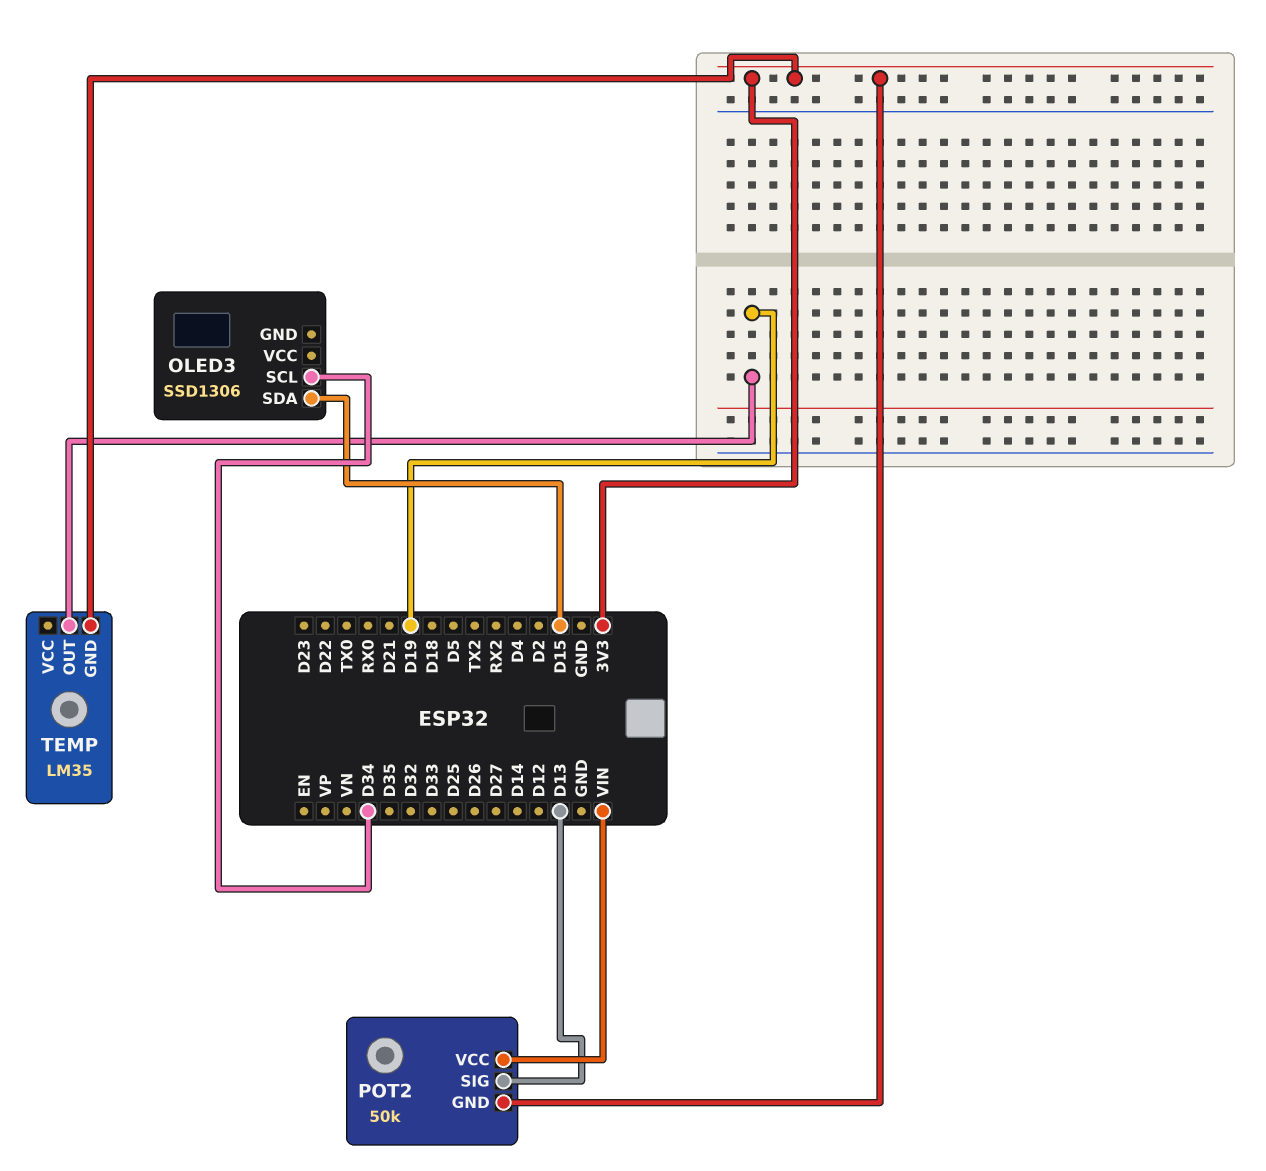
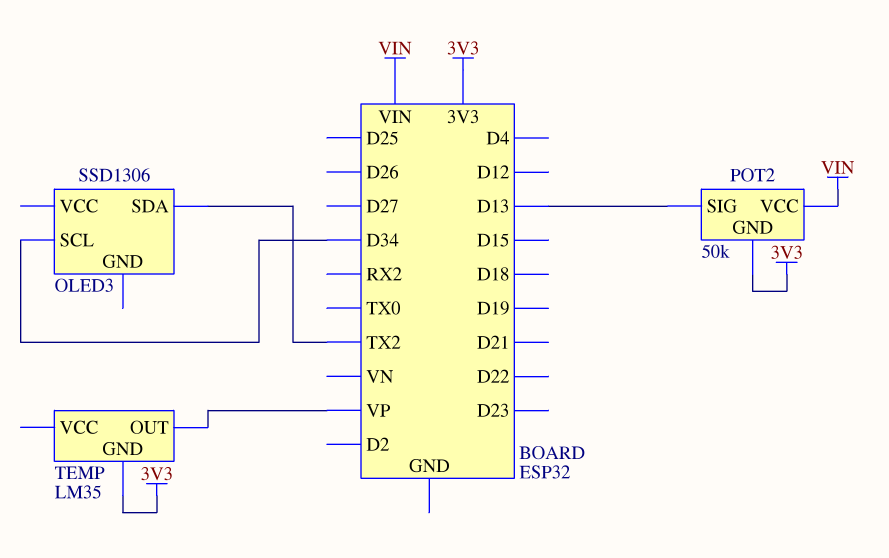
OLED3 pin SDA: D15 -> TX2
TEMP pin OUT: D19 -> VP

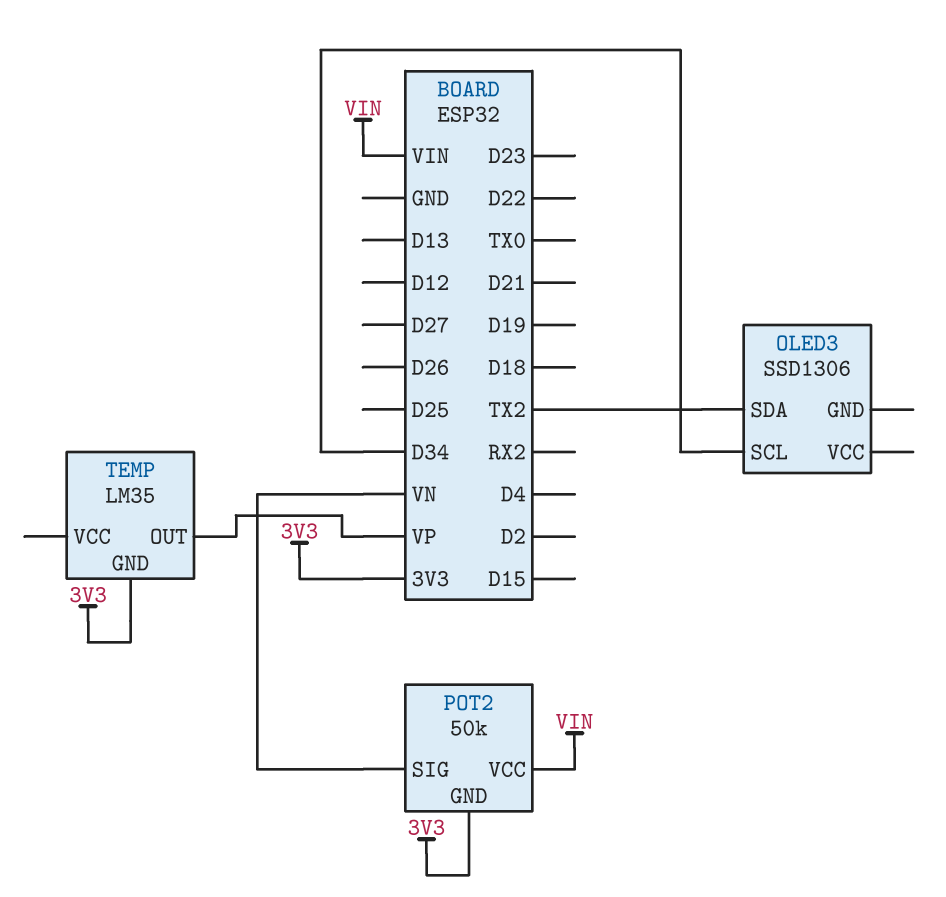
POT2 pin SIG: D13 -> VN

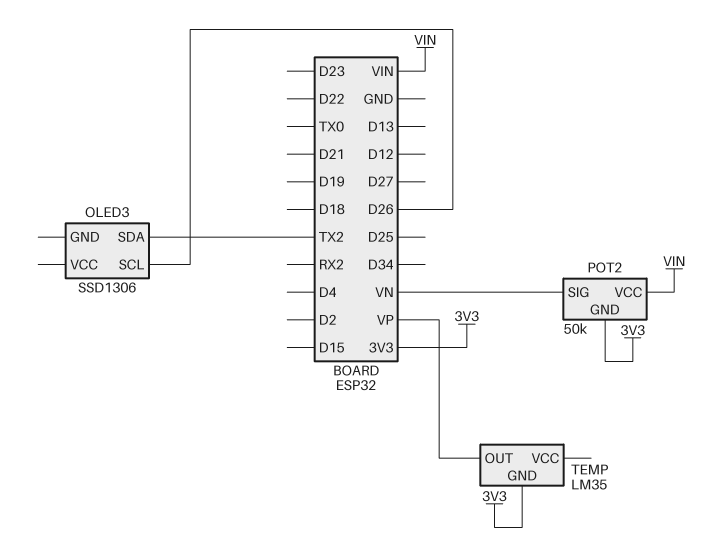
OLED3 pin SCL: D34 -> D26

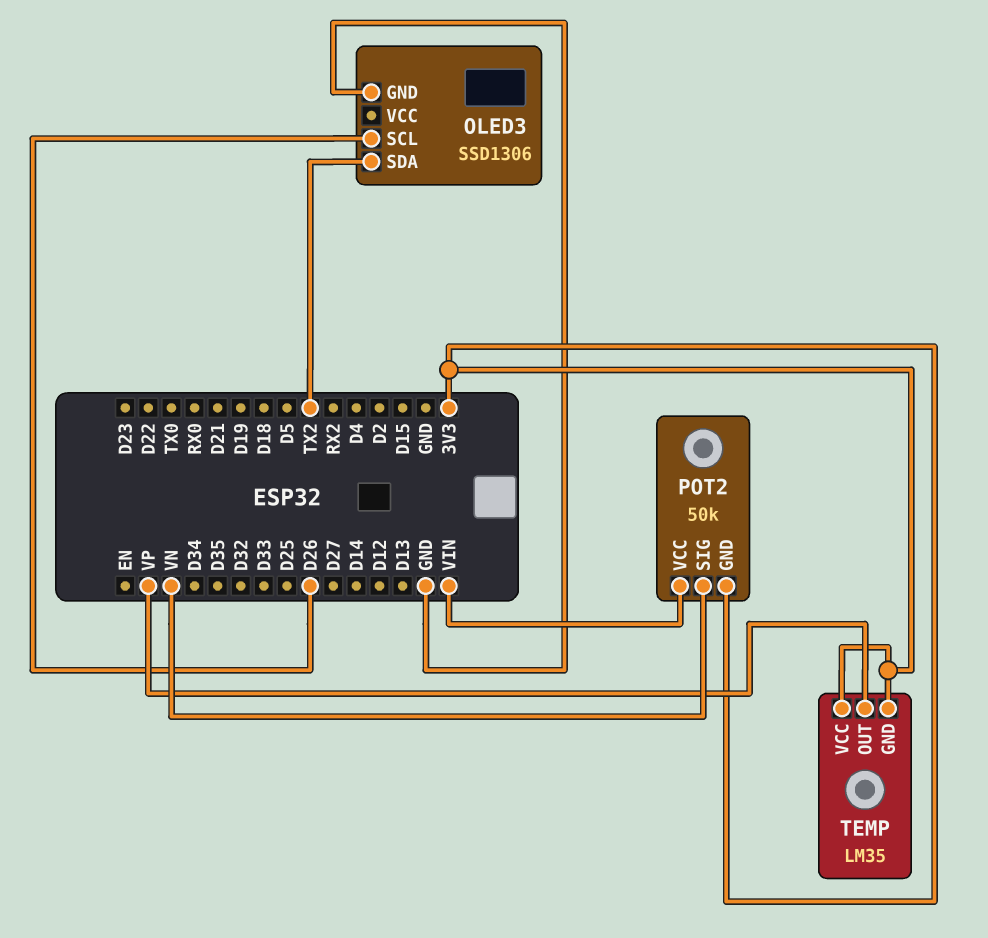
OLED3 pin GND: none -> GND
TEMP pin VCC: none -> 3V3

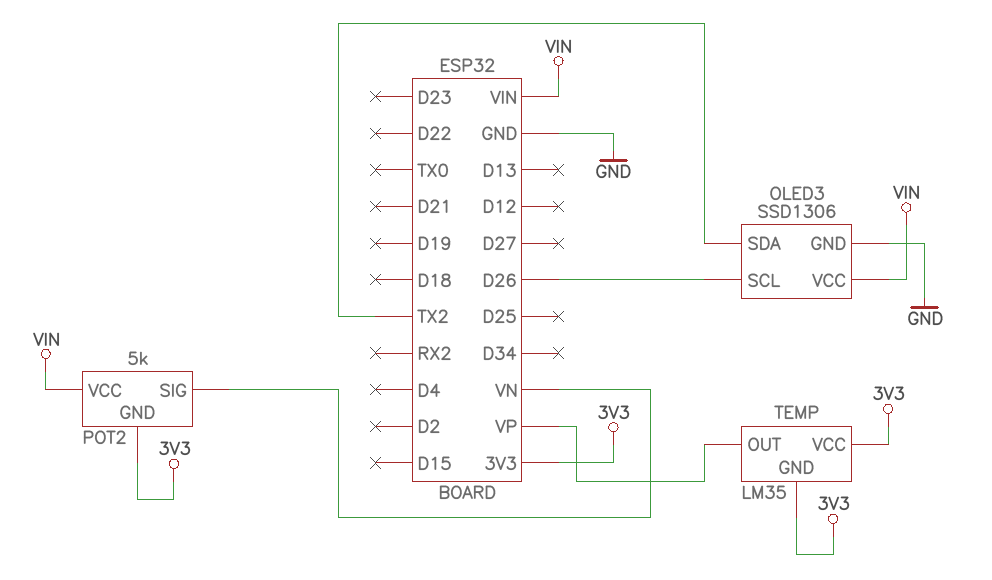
OLED3 pin VCC: none -> VIN
POT2: 50k -> 5k

